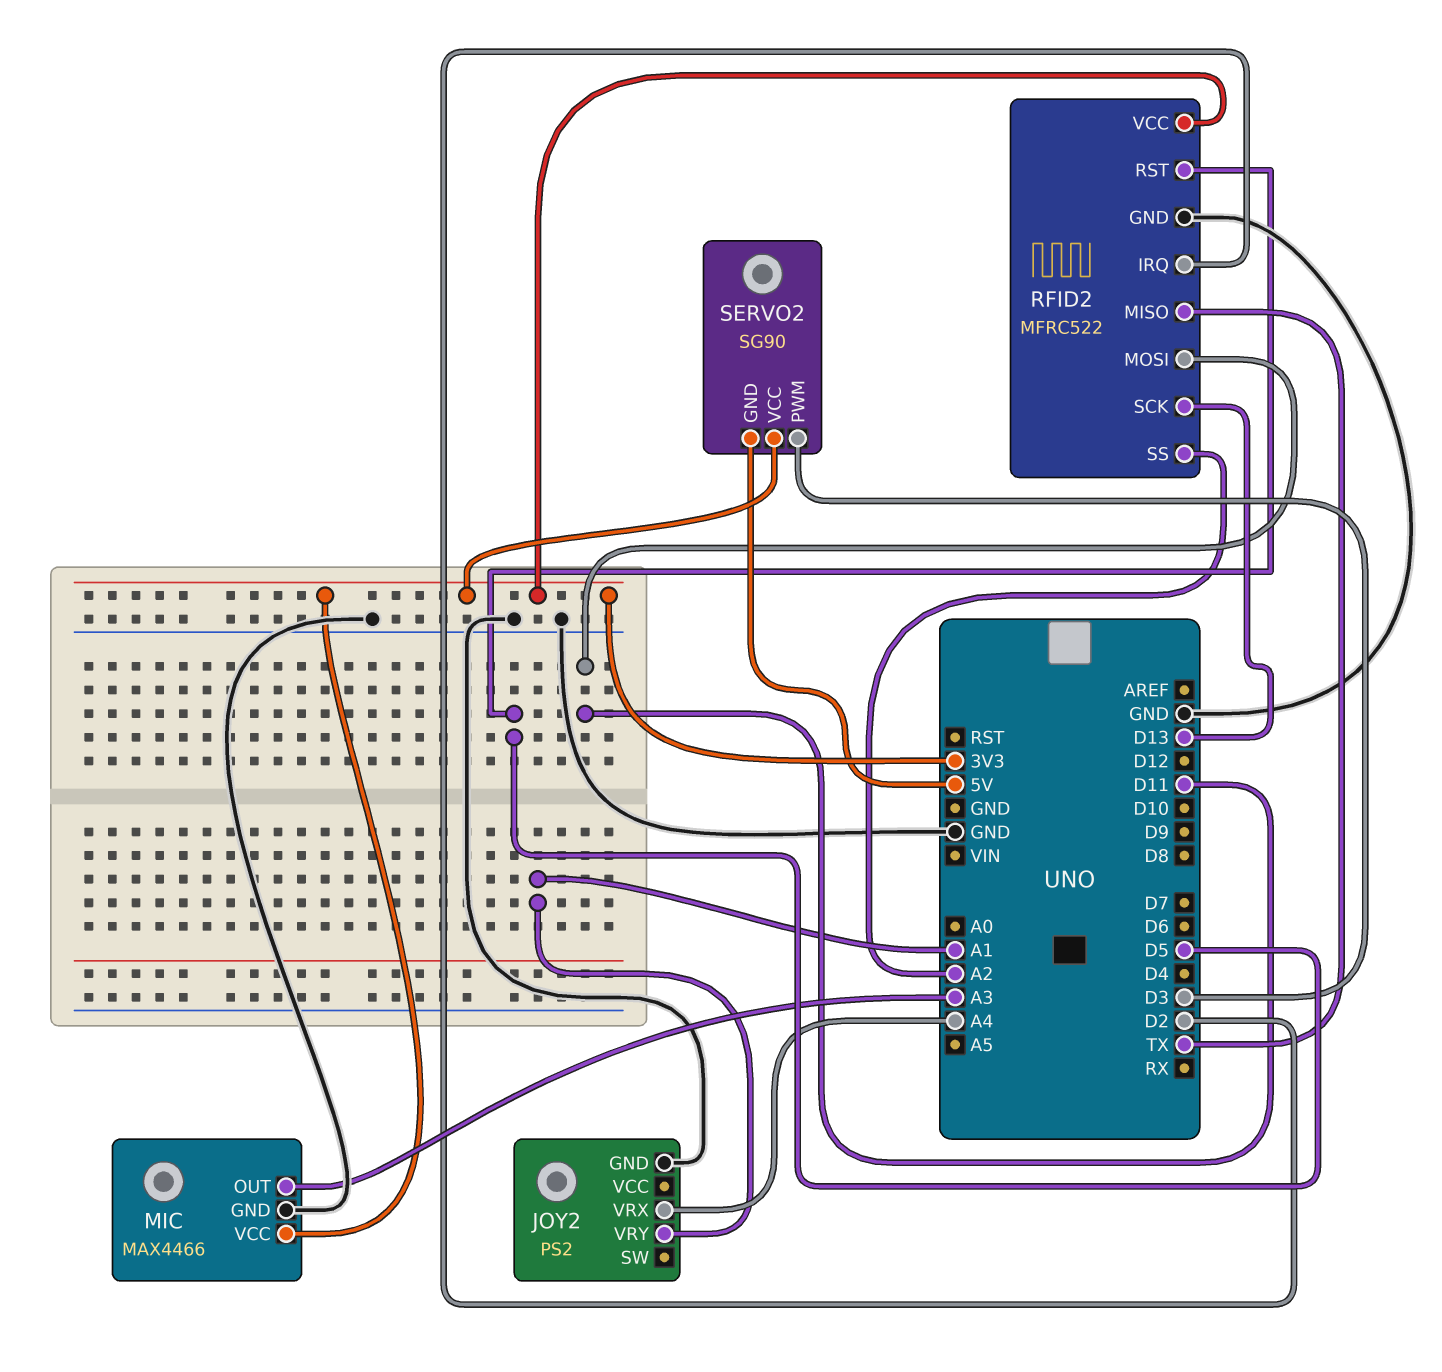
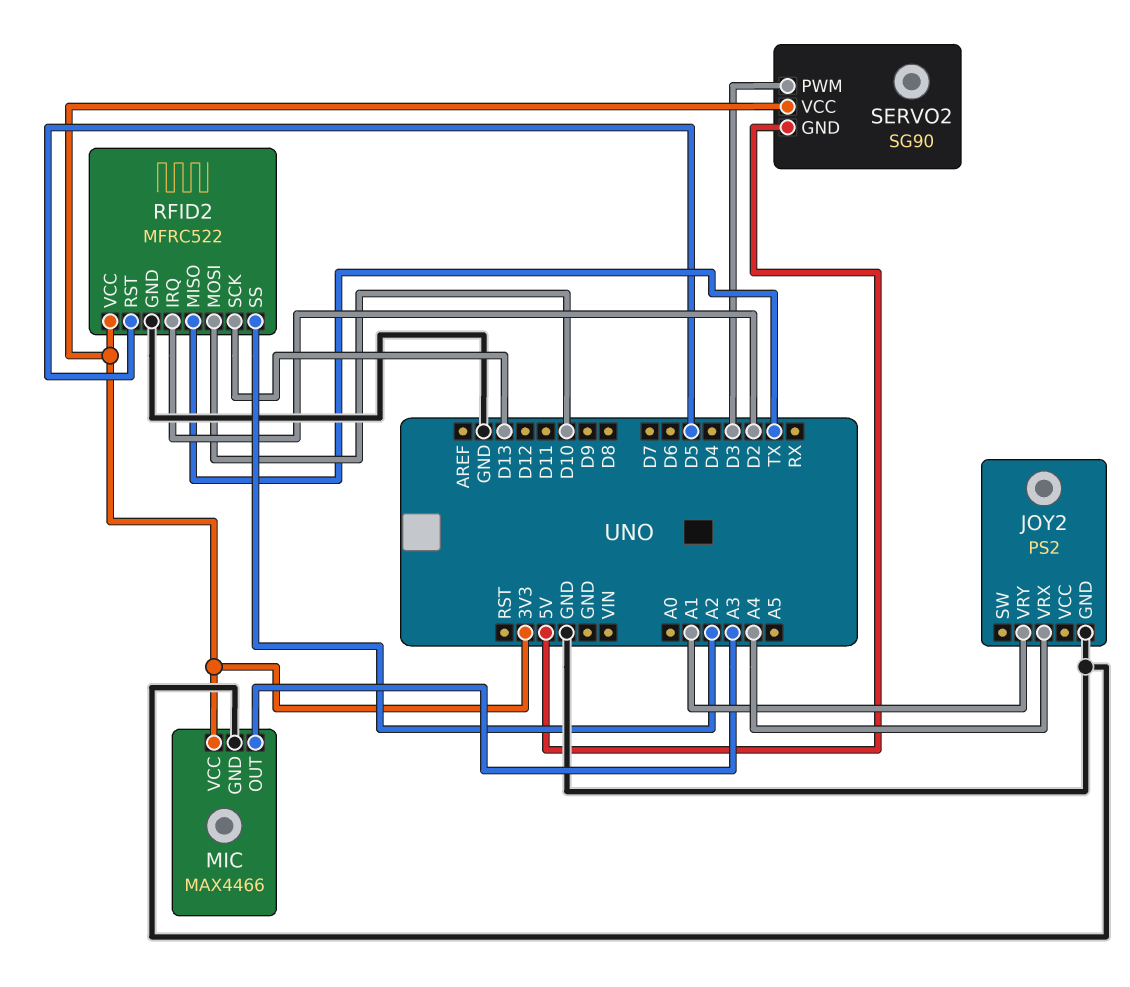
RFID2 pin MOSI: D11 -> D10

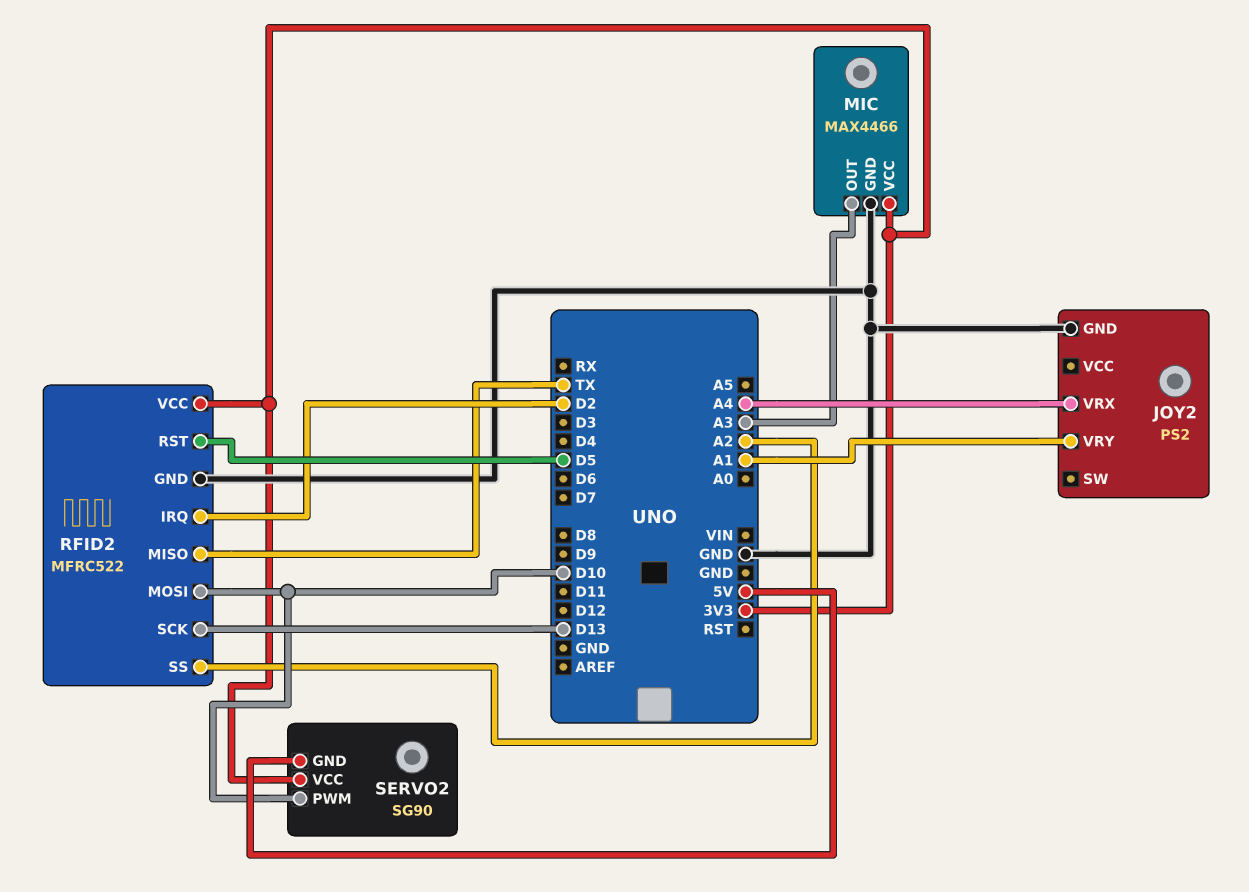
SERVO2 pin PWM: D3 -> D10

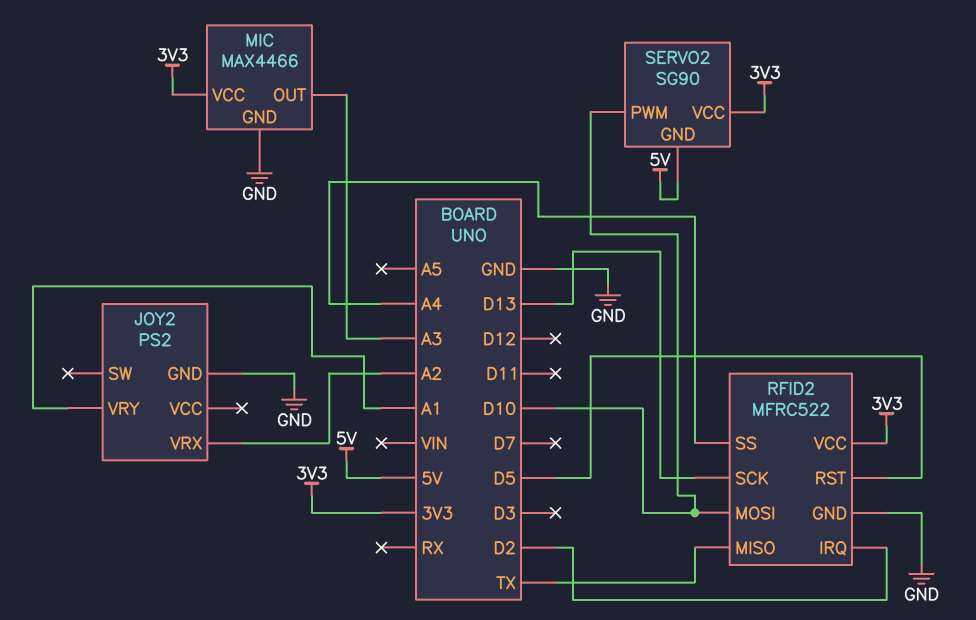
JOY2 pin VRX: A4 -> A2
RFID2 pin SS: A2 -> A4

